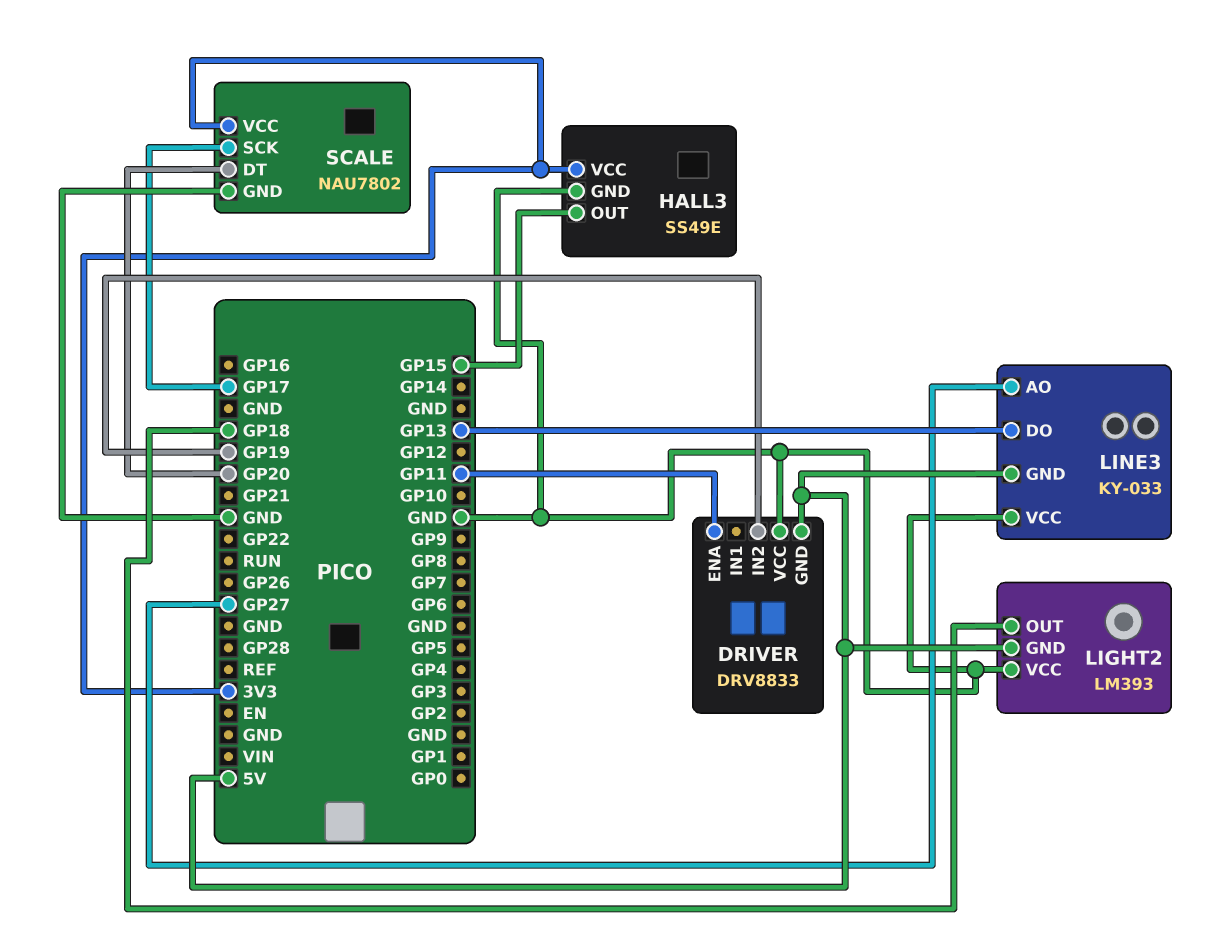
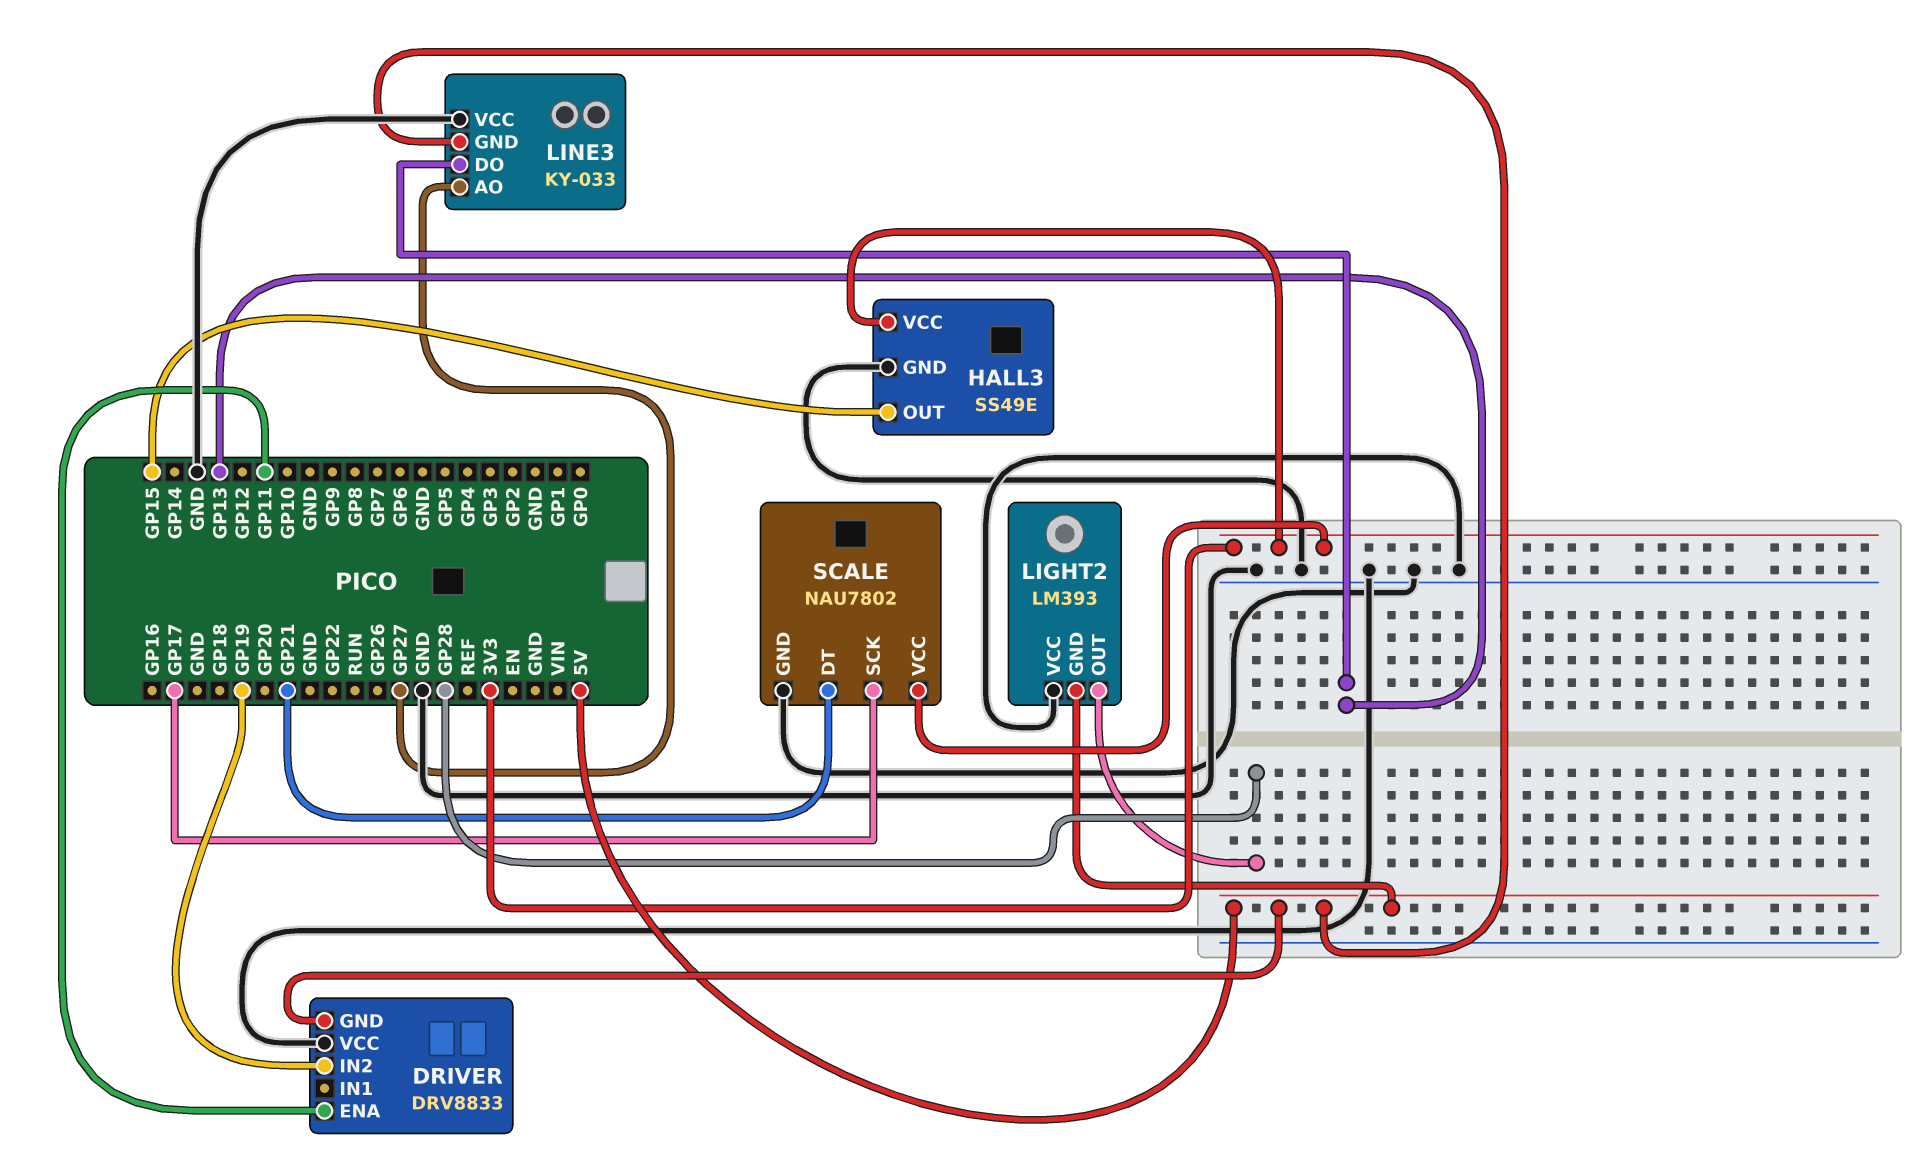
LIGHT2 pin OUT: GP18 -> GP28
SCALE pin DT: GP20 -> GP21

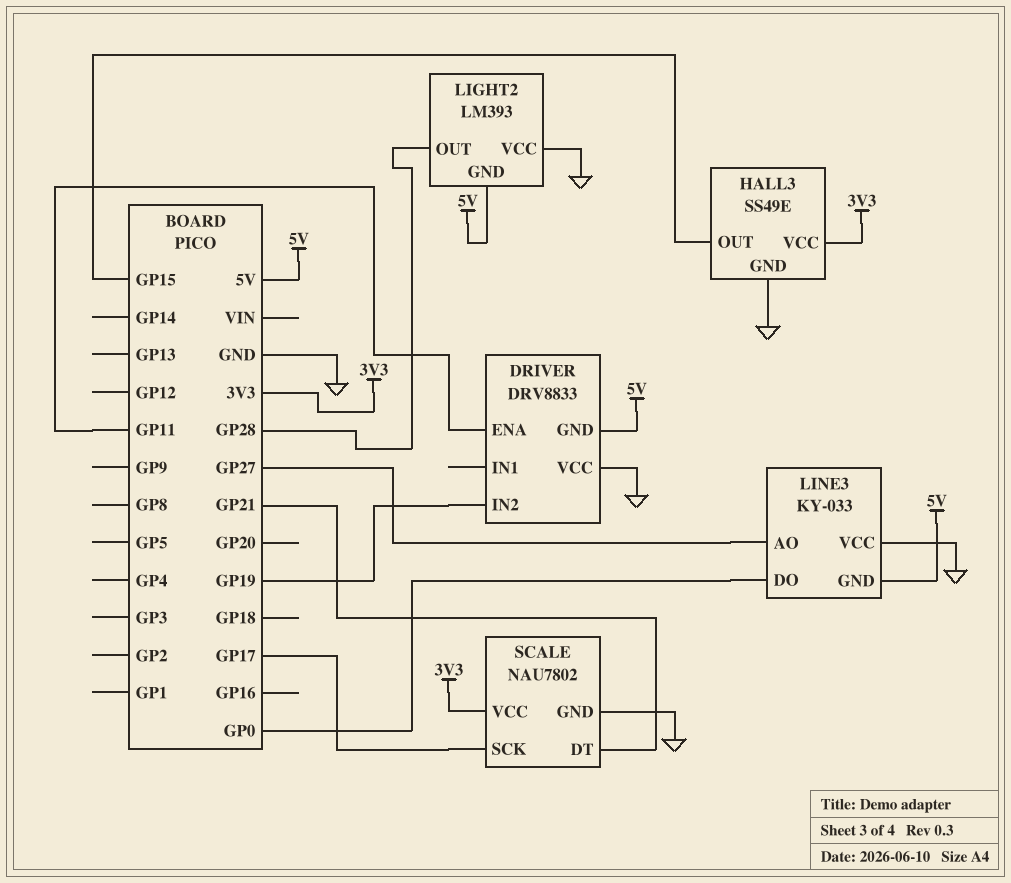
LINE3 pin DO: GP13 -> GP0

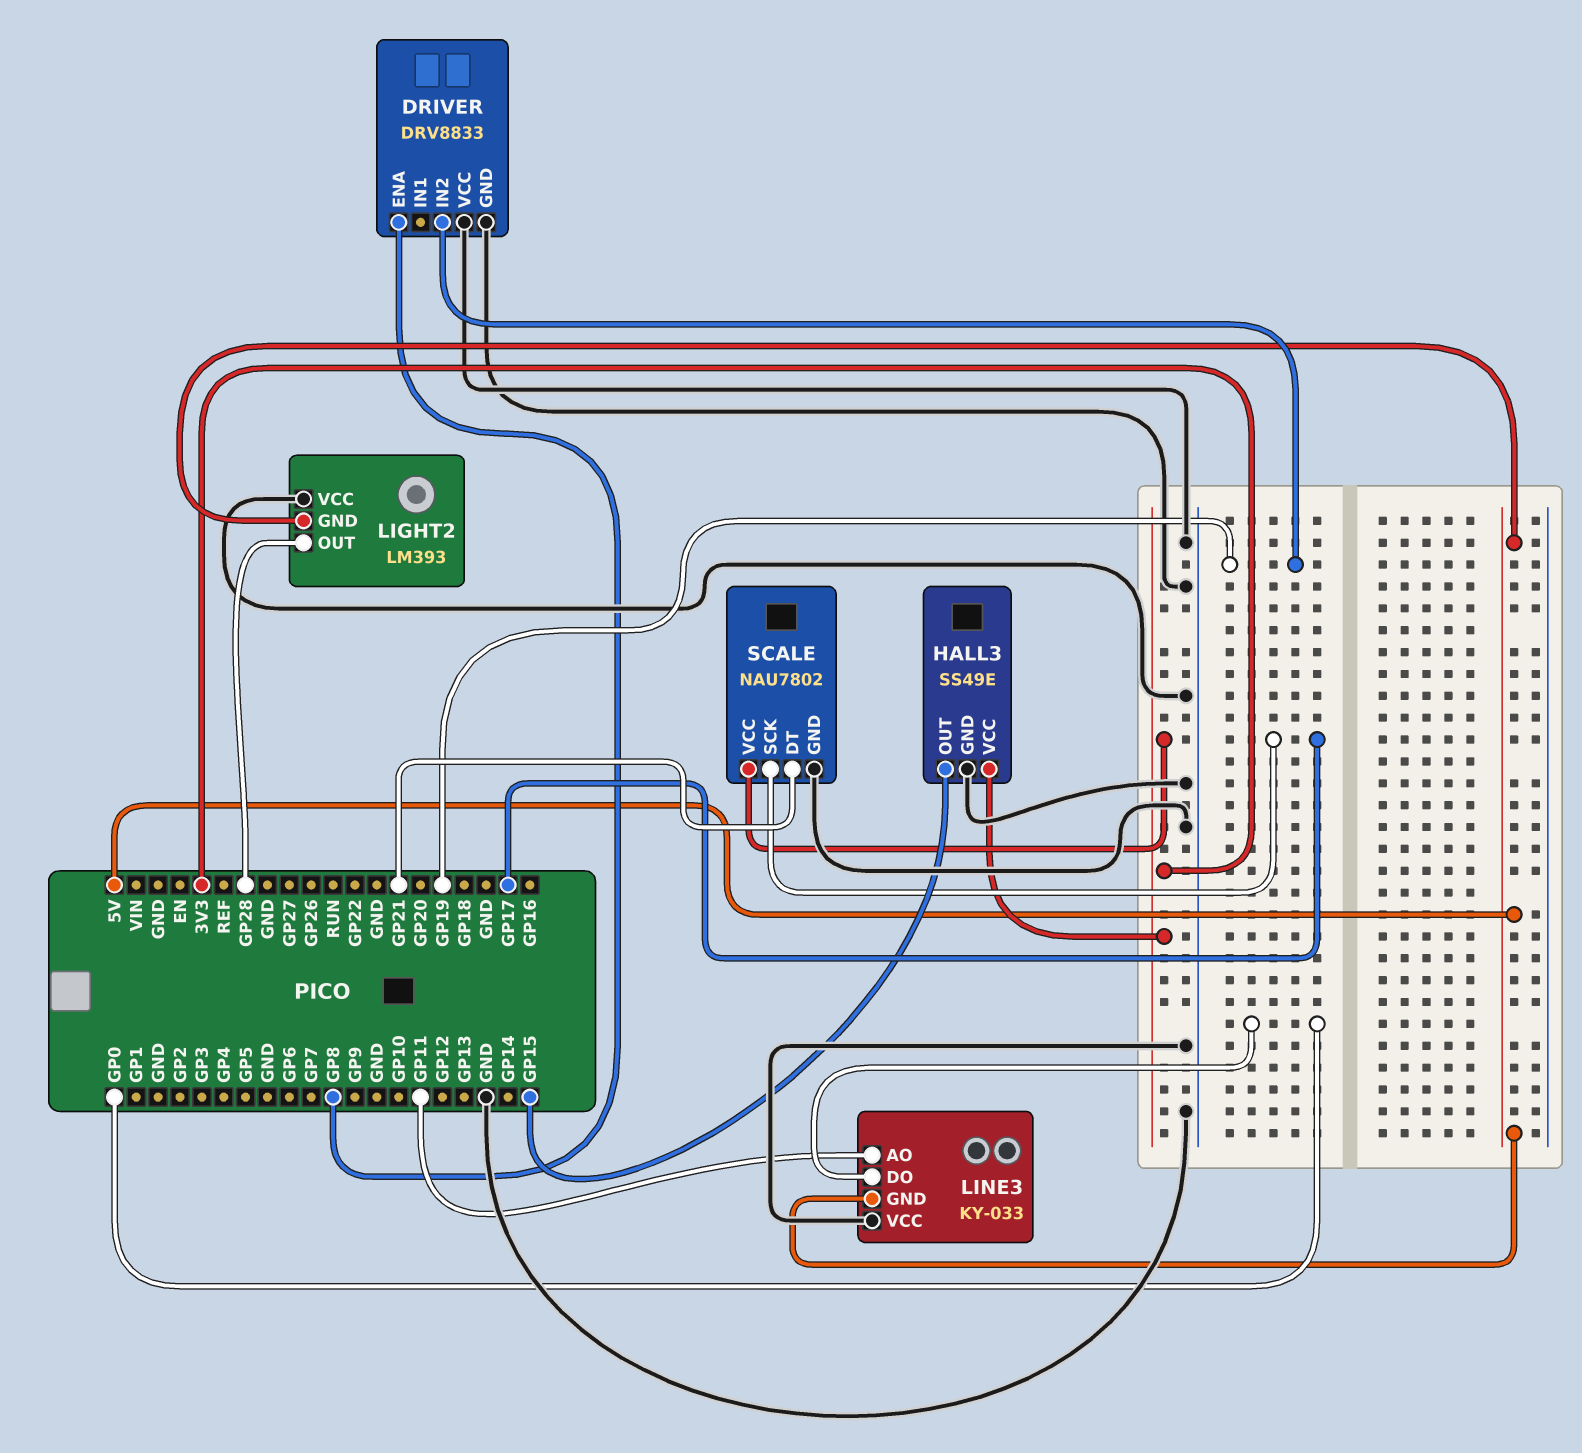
DRIVER pin ENA: GP11 -> GP8
DRIVER pin GND: 5V -> GND
LINE3 pin AO: GP27 -> GP11

